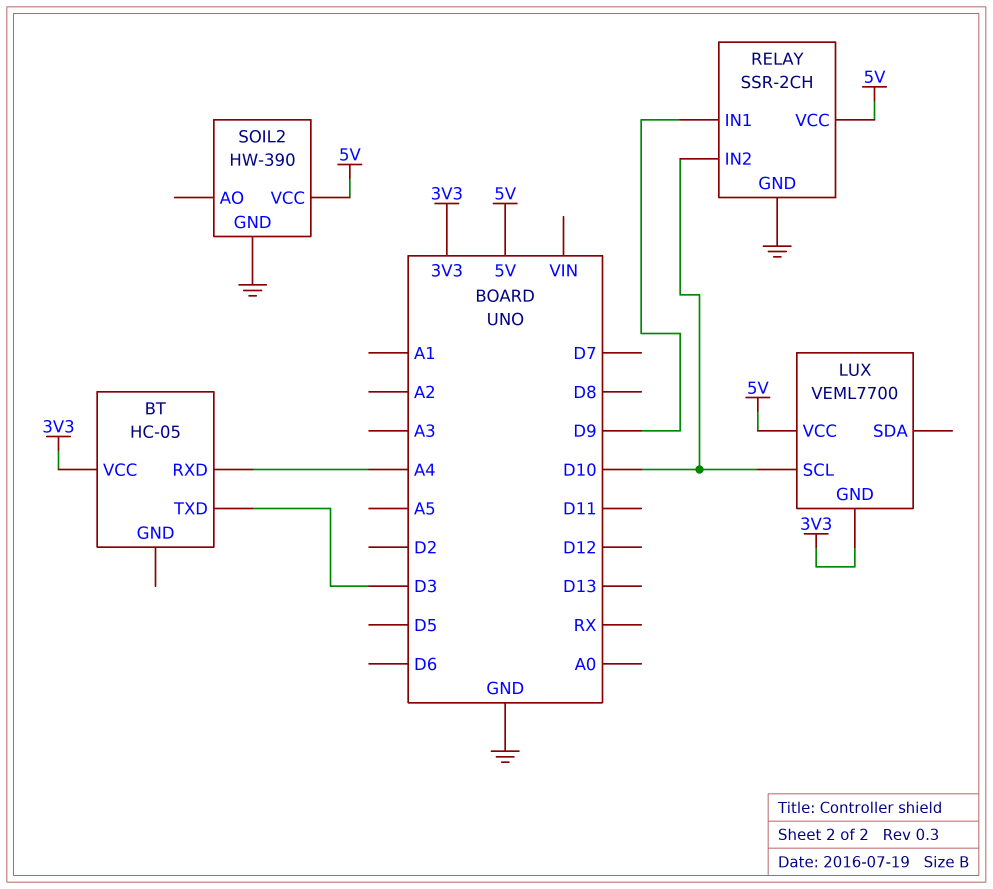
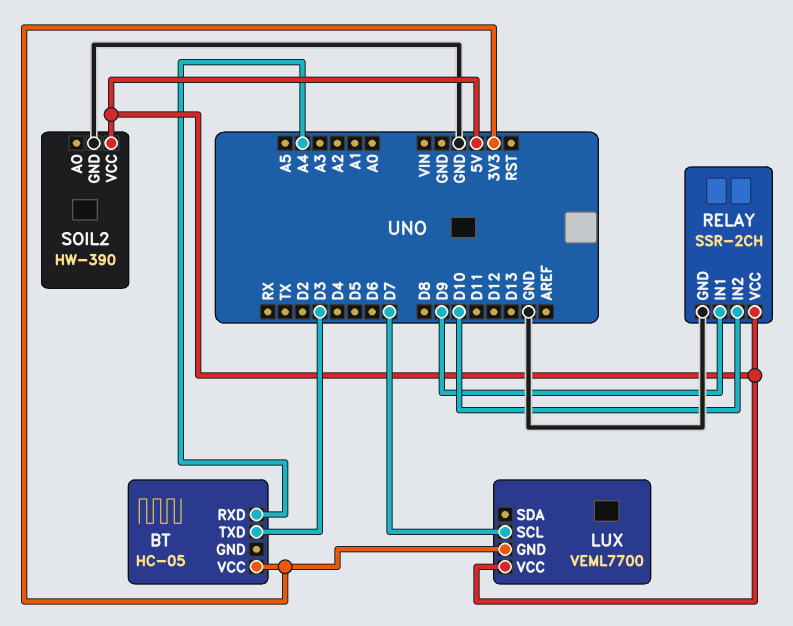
LUX pin SCL: D10 -> D7

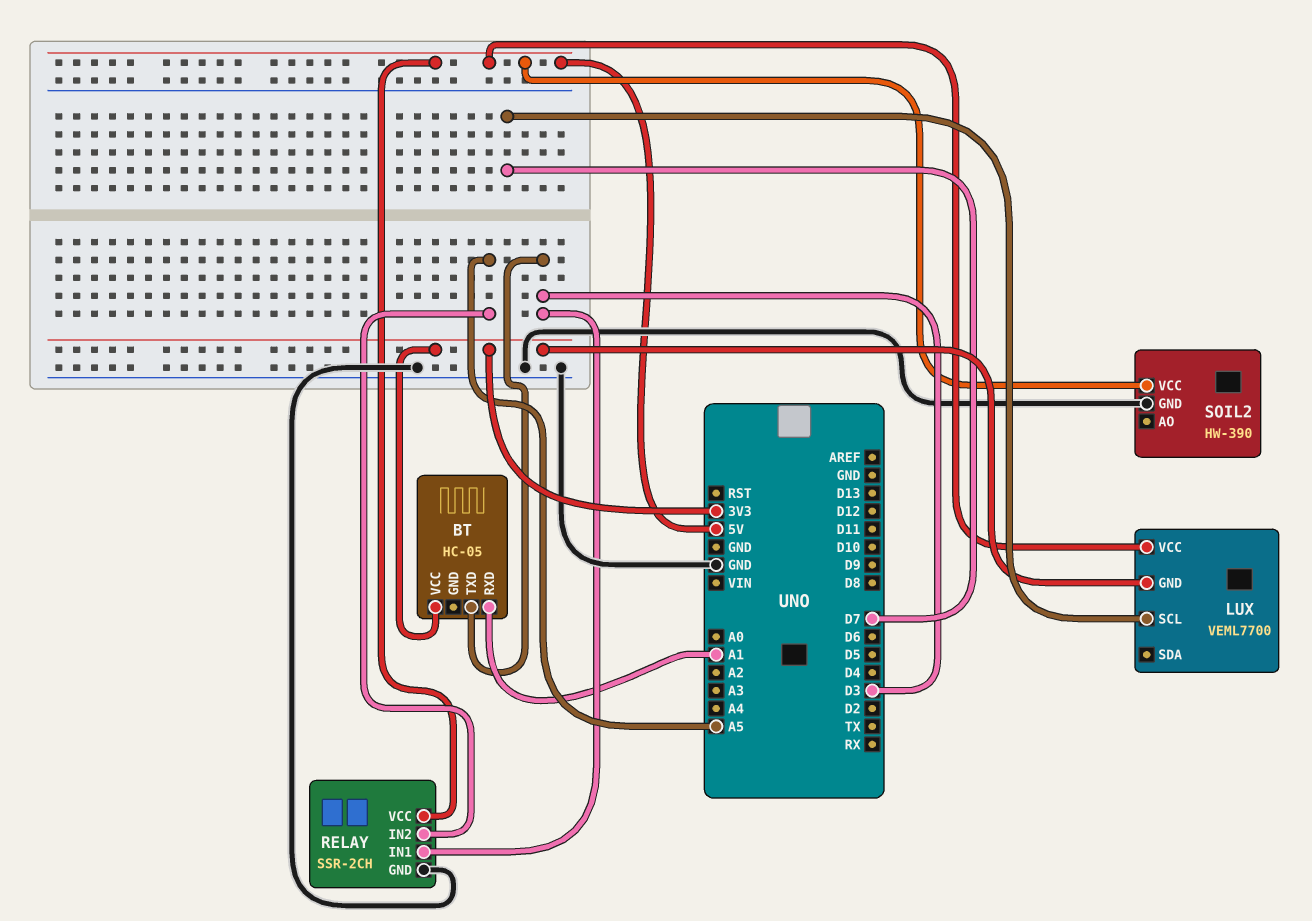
BT pin RXD: A4 -> A1
RELAY pin IN1: D9 -> D3
RELAY pin IN2: D10 -> A5

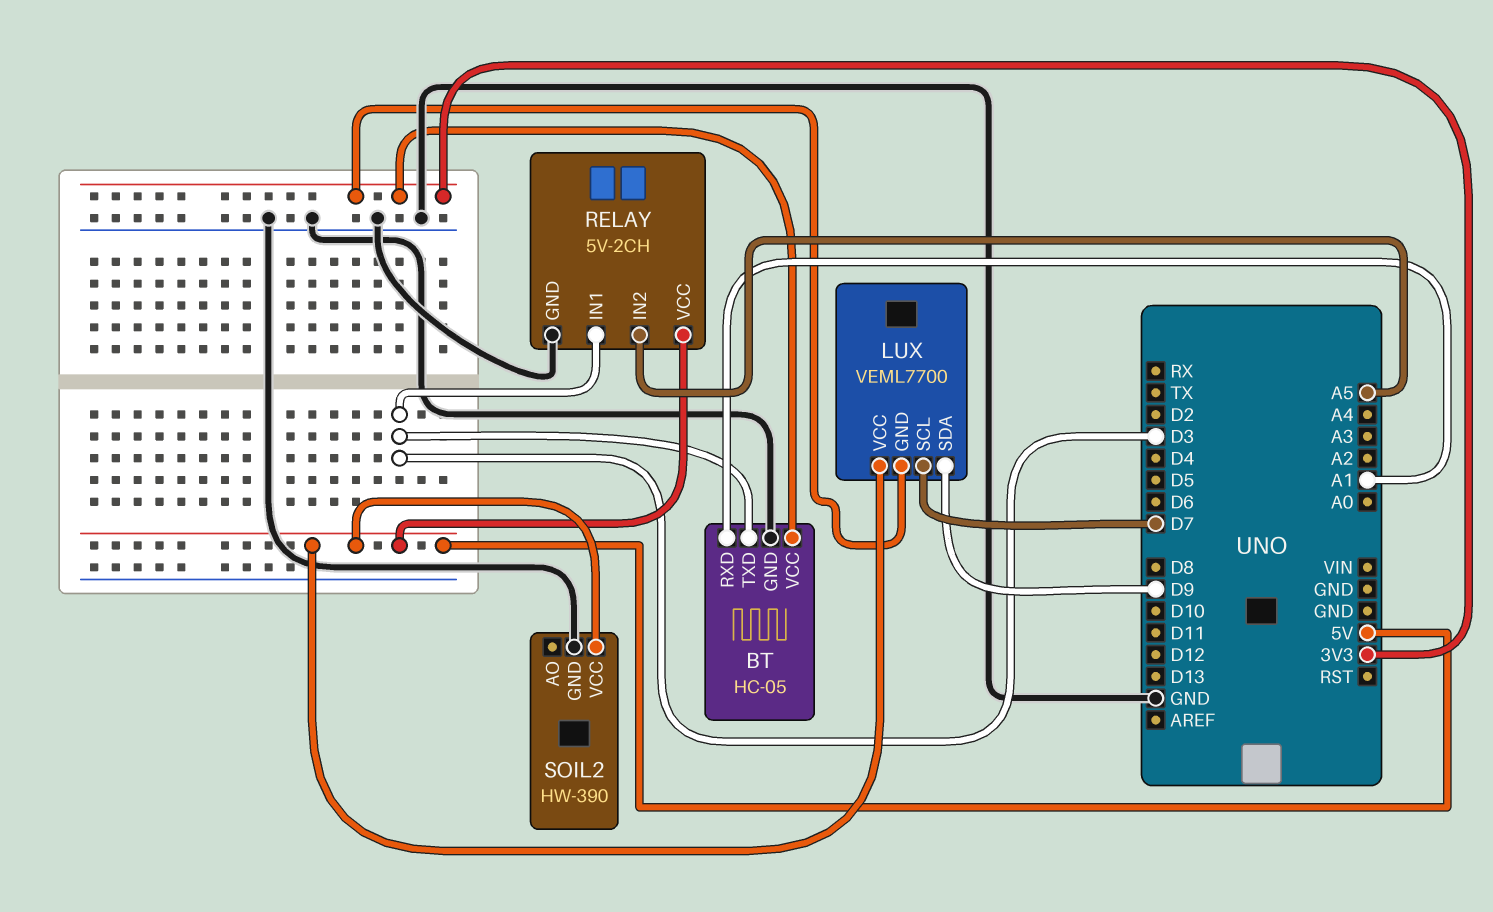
BT pin GND: none -> GND
LUX pin SDA: none -> D9
RELAY: SSR-2CH -> 5V-2CH

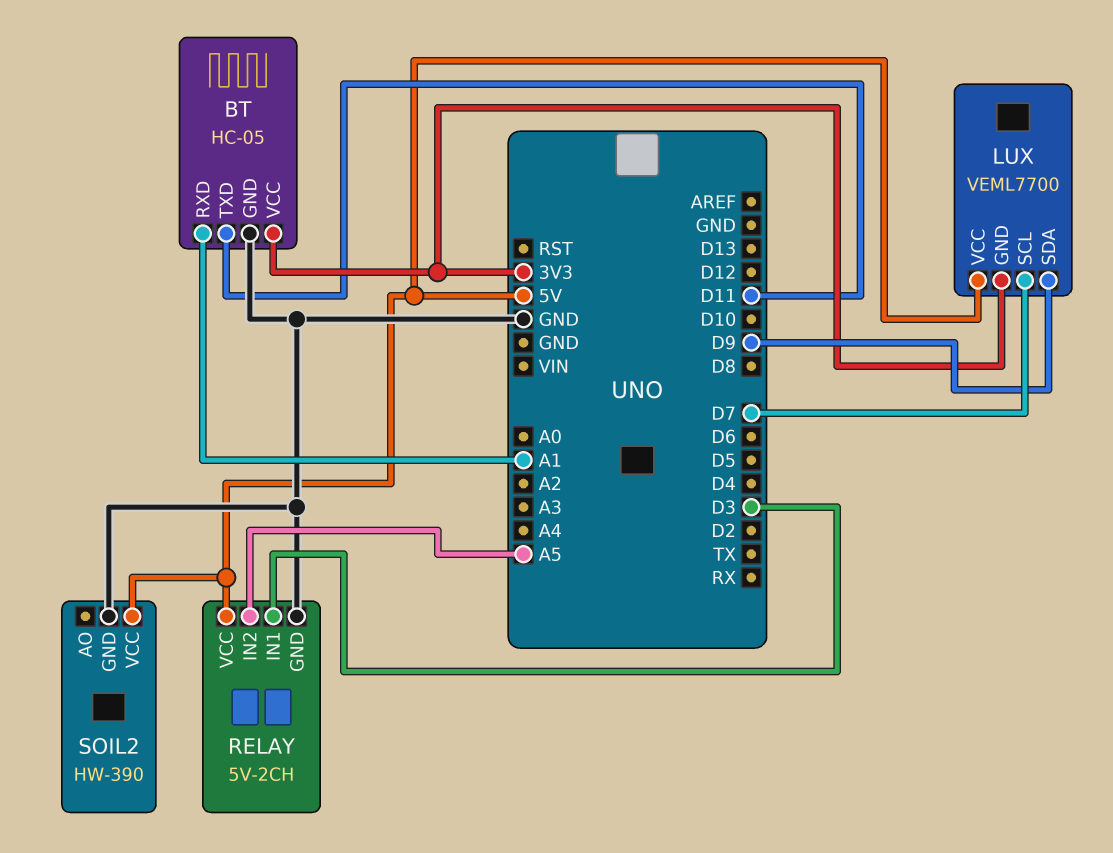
BT pin TXD: D3 -> D11

